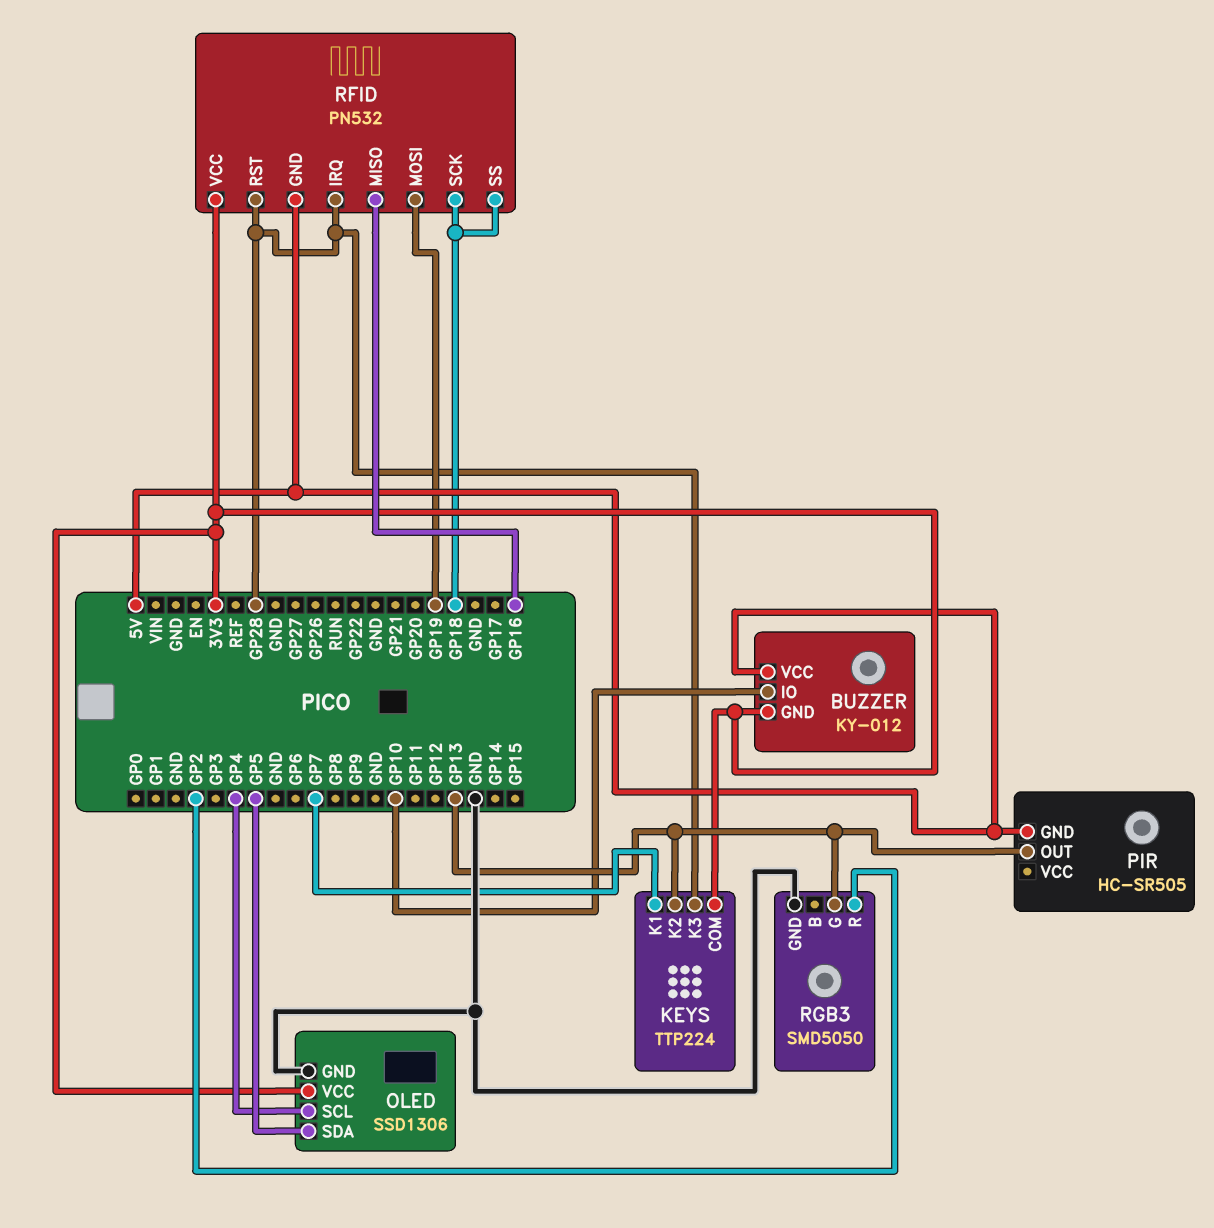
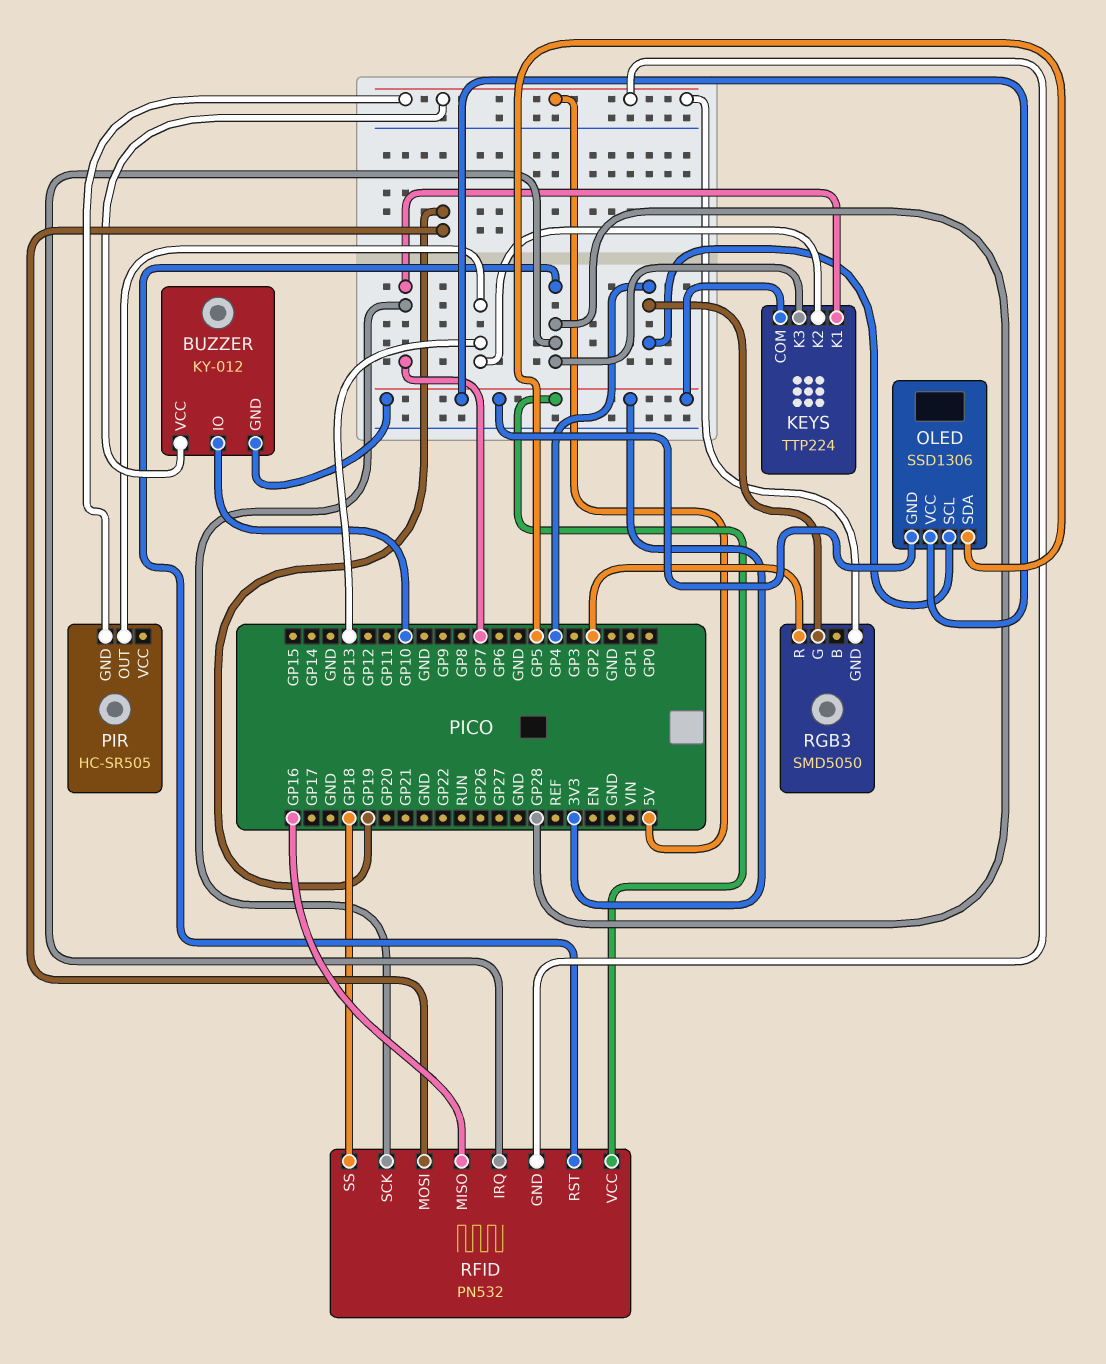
OLED pin GND: GND -> 3V3
RFID pin SCK: GP18 -> GP7
RGB3 pin G: GP13 -> GP4
RGB3 pin GND: GND -> 5V

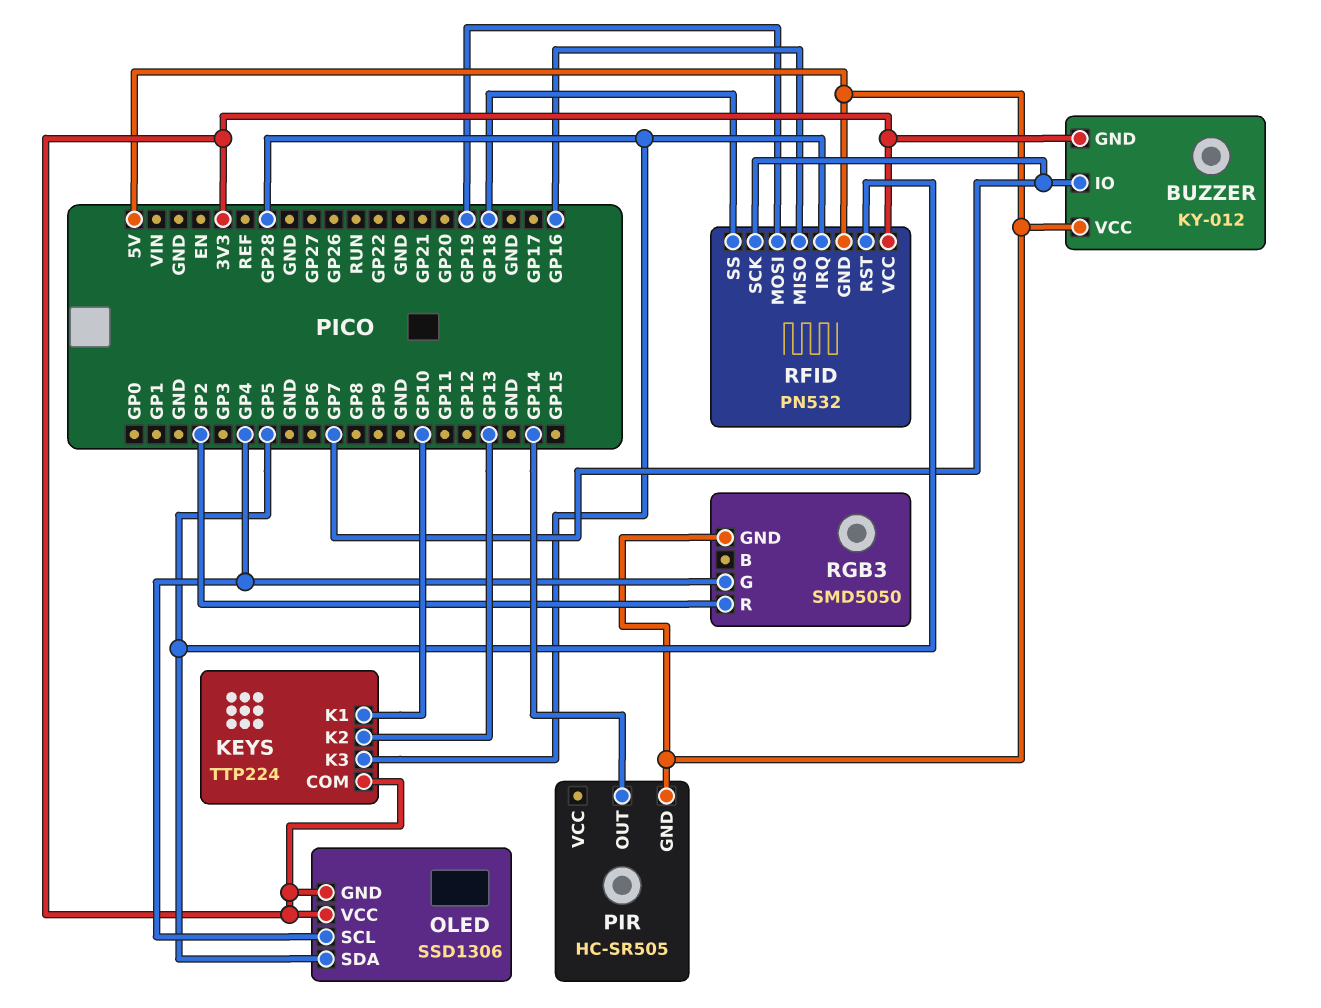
BUZZER pin IO: GP10 -> GP7
KEYS pin K1: GP7 -> GP10
PIR pin OUT: GP13 -> GP14
RFID pin RST: GP28 -> GP5

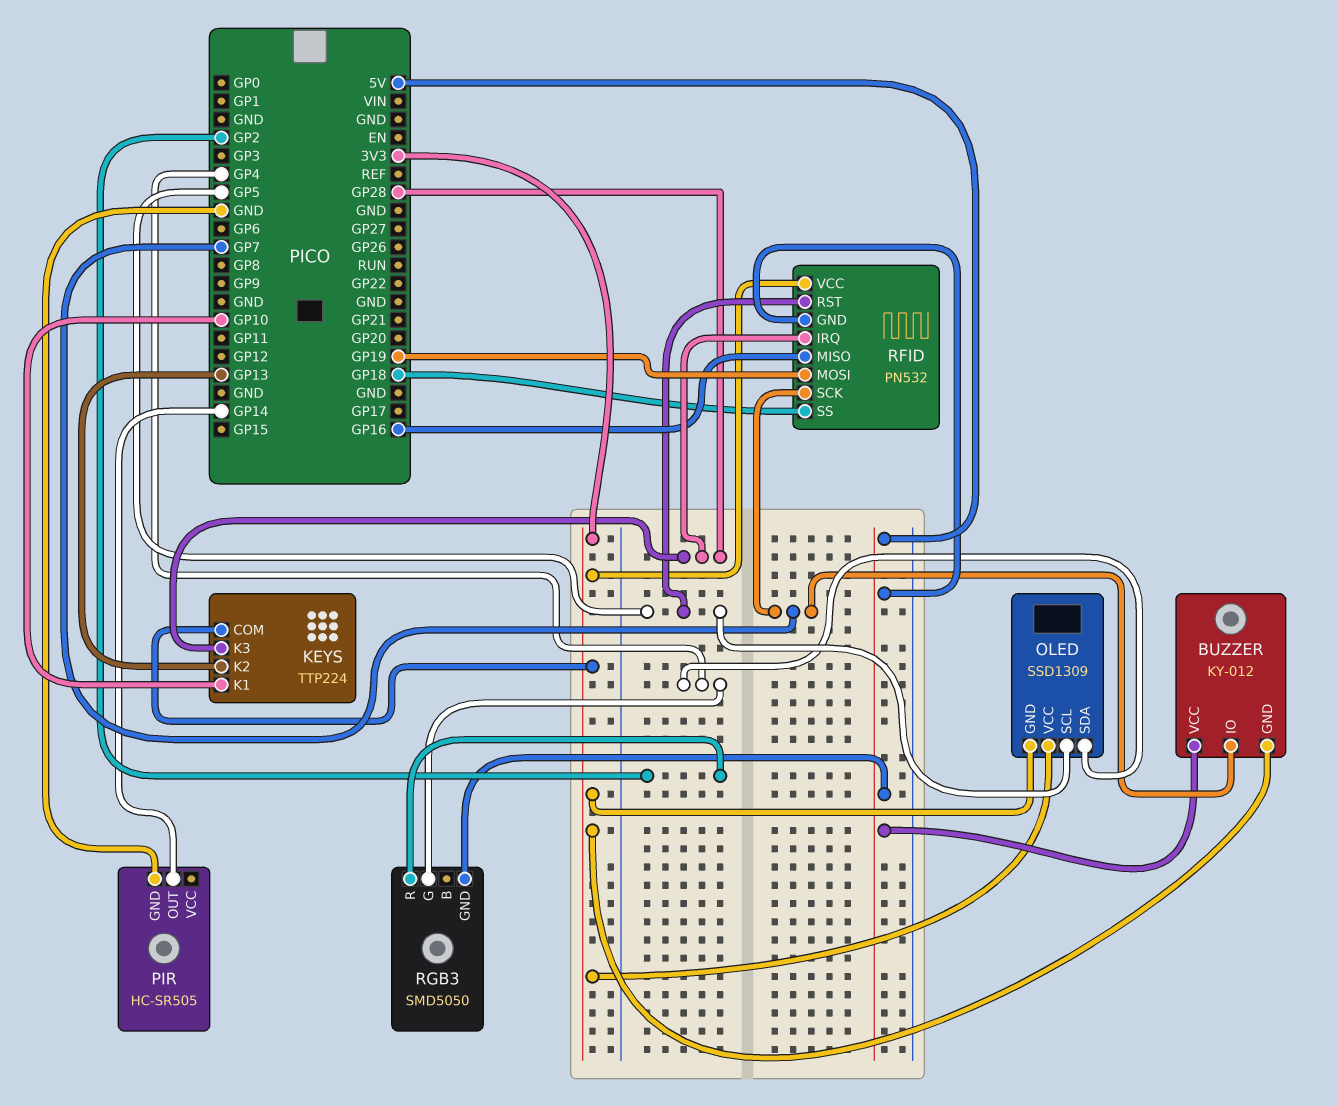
OLED: SSD1306 -> SSD1309
OLED pin SCL: GP4 -> GP5
OLED pin SDA: GP5 -> GP4
PIR pin GND: 5V -> GND

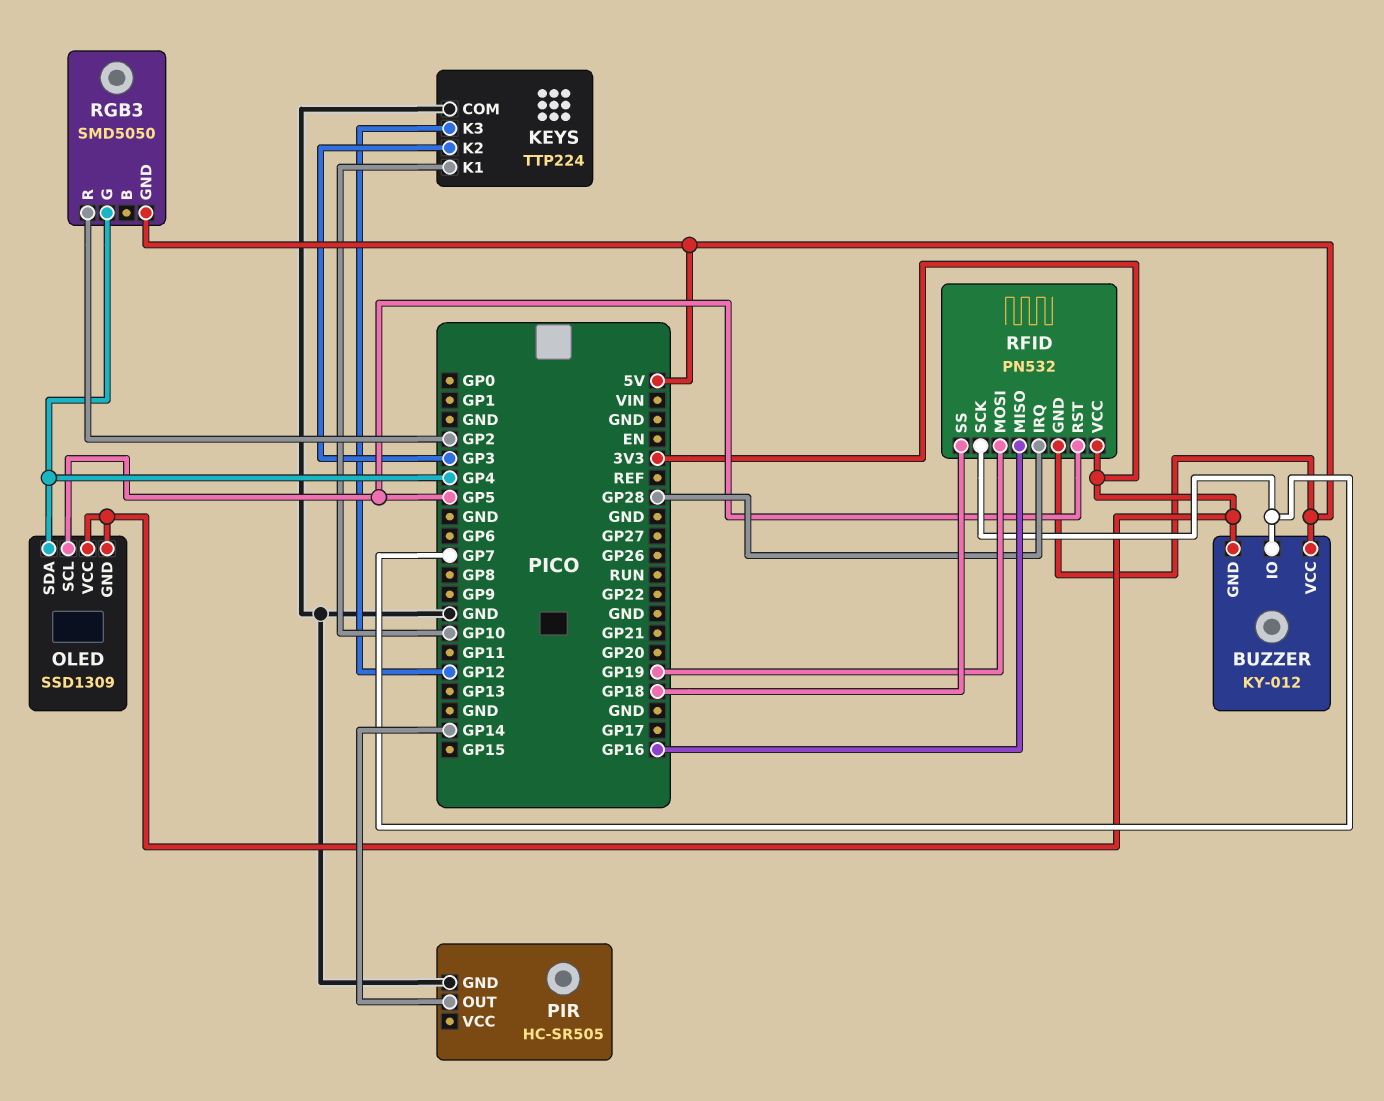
KEYS pin COM: 3V3 -> GND
KEYS pin K2: GP13 -> GP3
KEYS pin K3: GP28 -> GP12

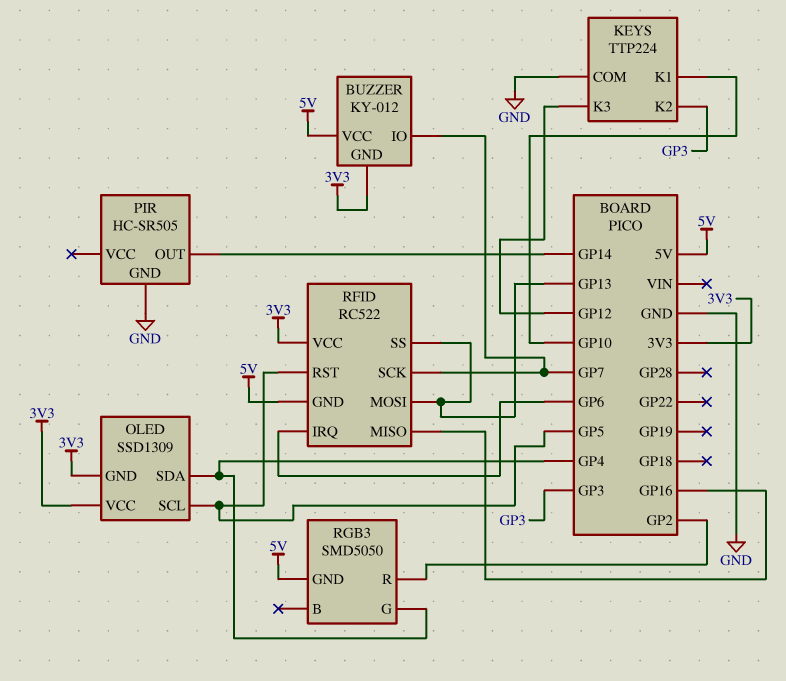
RFID: PN532 -> RC522
RFID pin IRQ: GP28 -> GP6
RFID pin MOSI: GP19 -> GP13
RFID pin SS: GP18 -> GP13

